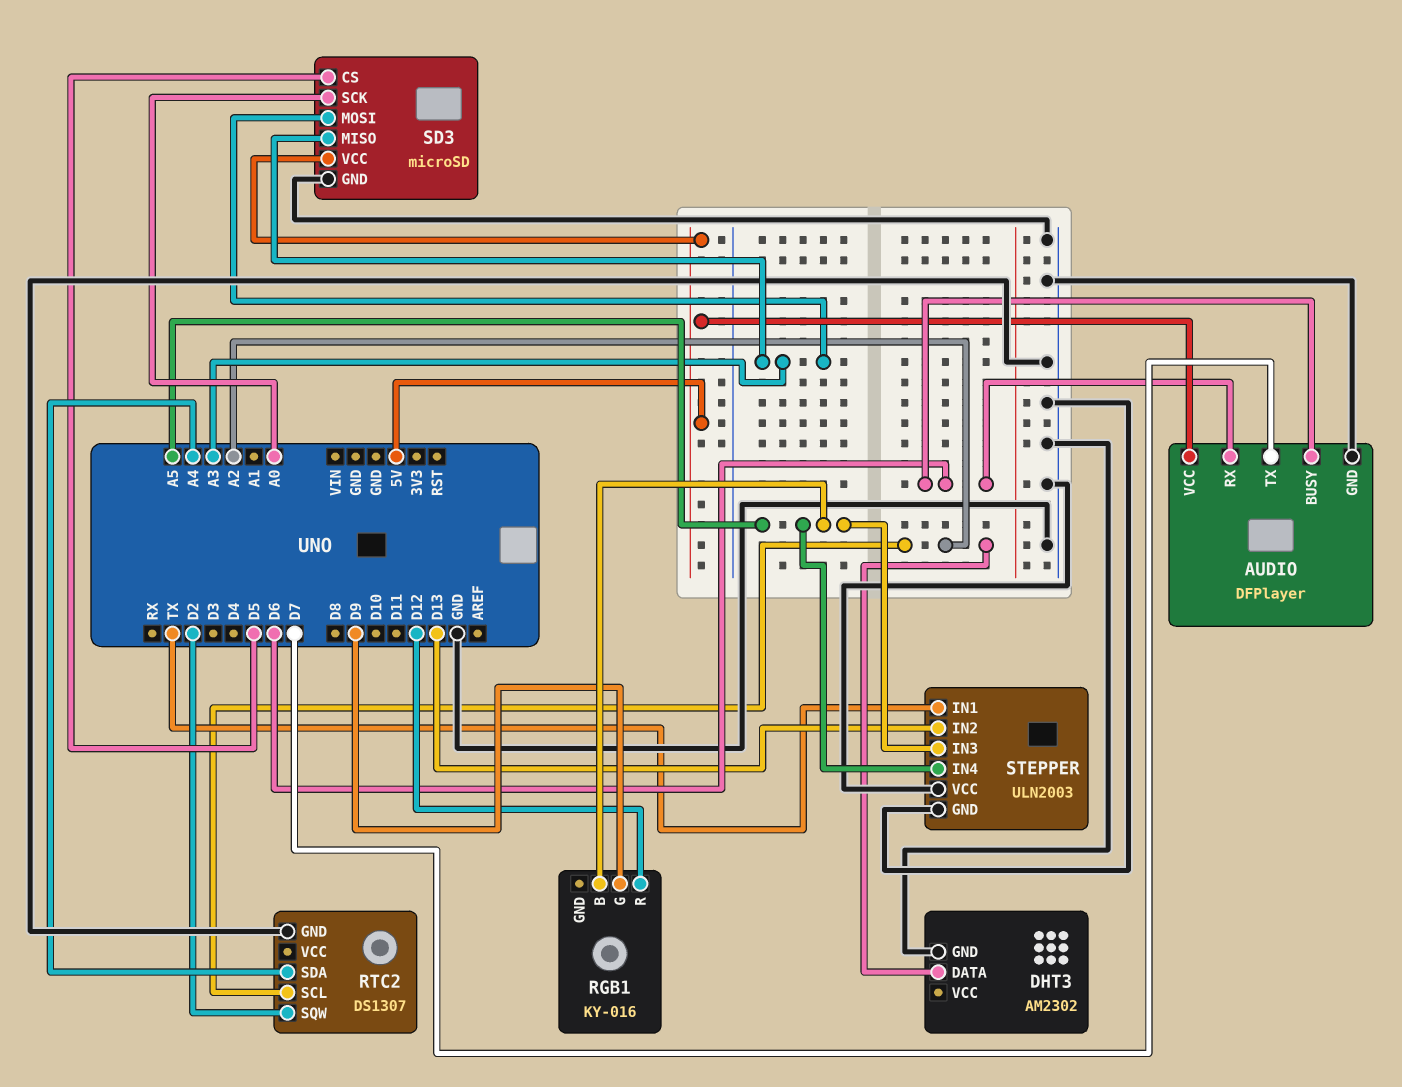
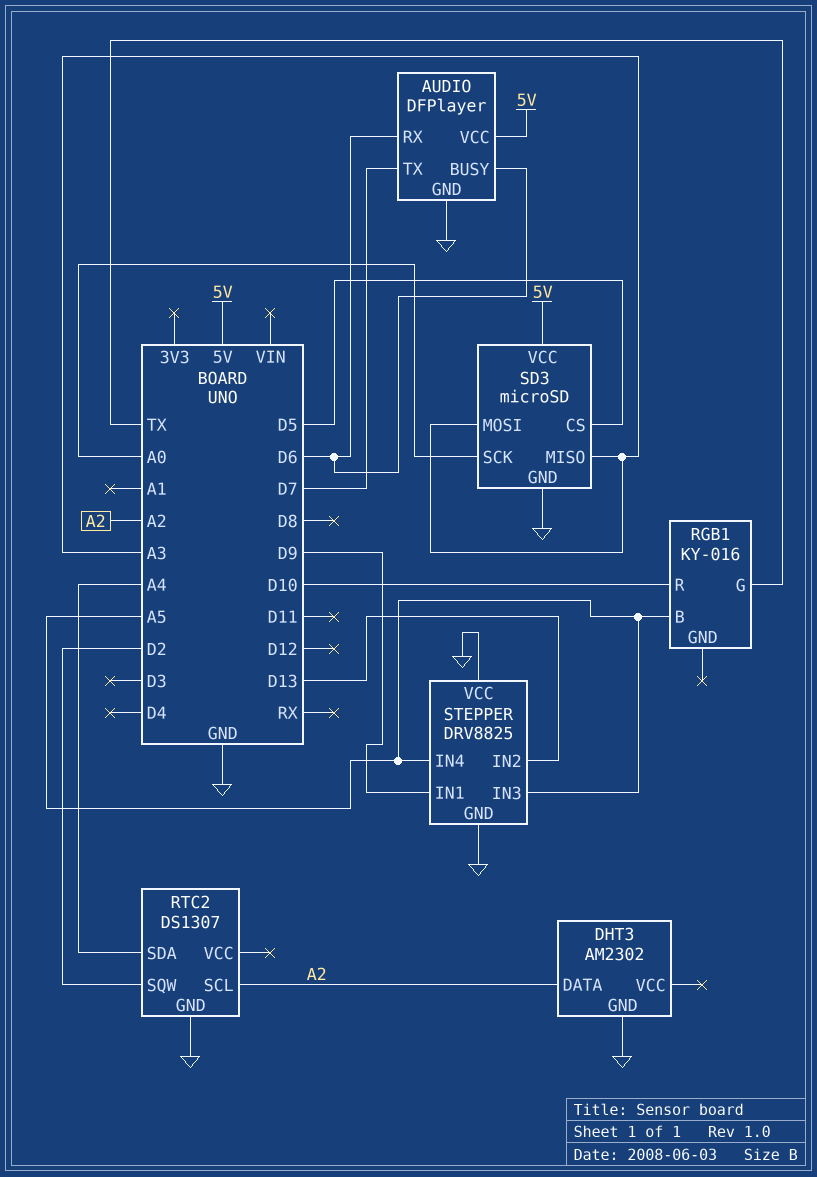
RGB1 pin G: D9 -> TX
RGB1 pin R: D12 -> D10
STEPPER: ULN2003 -> DRV8825
STEPPER pin IN1: TX -> D9

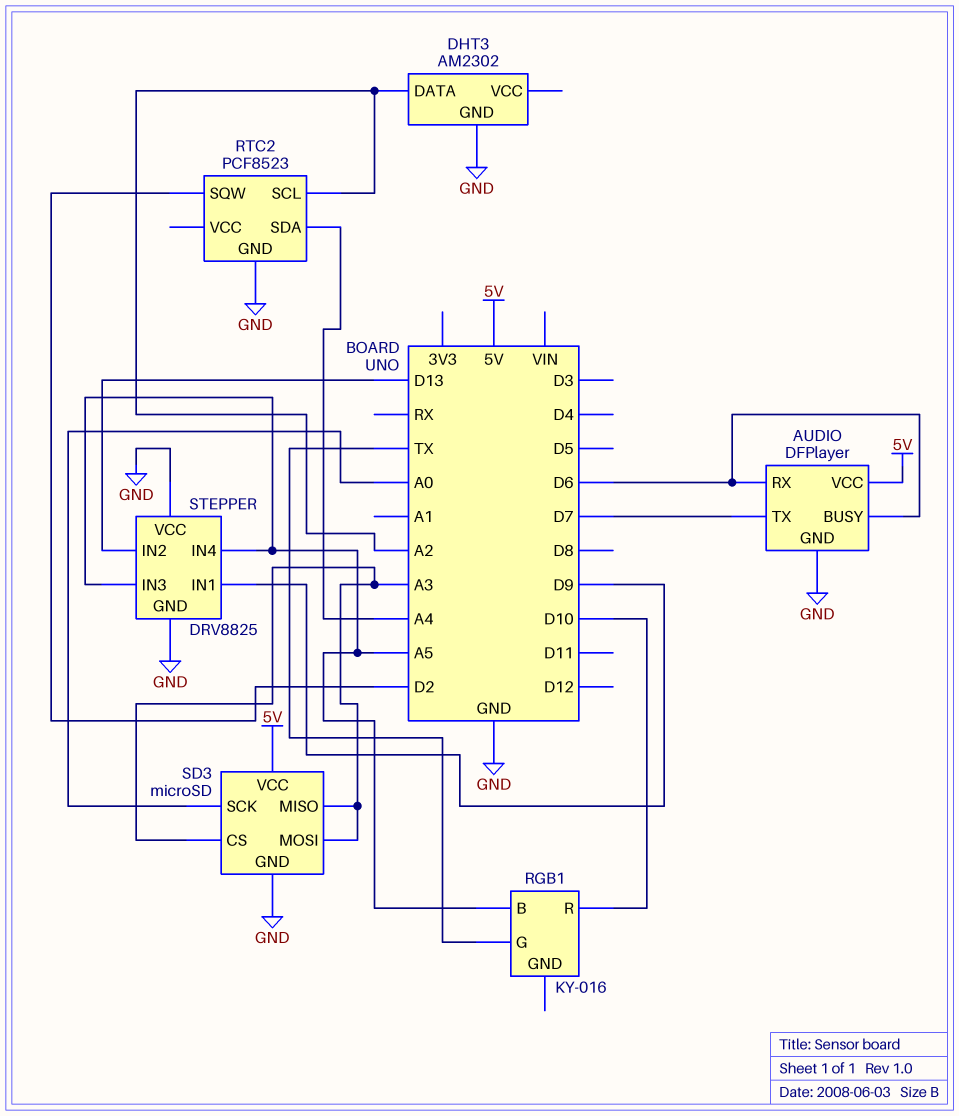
RTC2: DS1307 -> PCF8523
SD3 pin CS: D5 -> A3

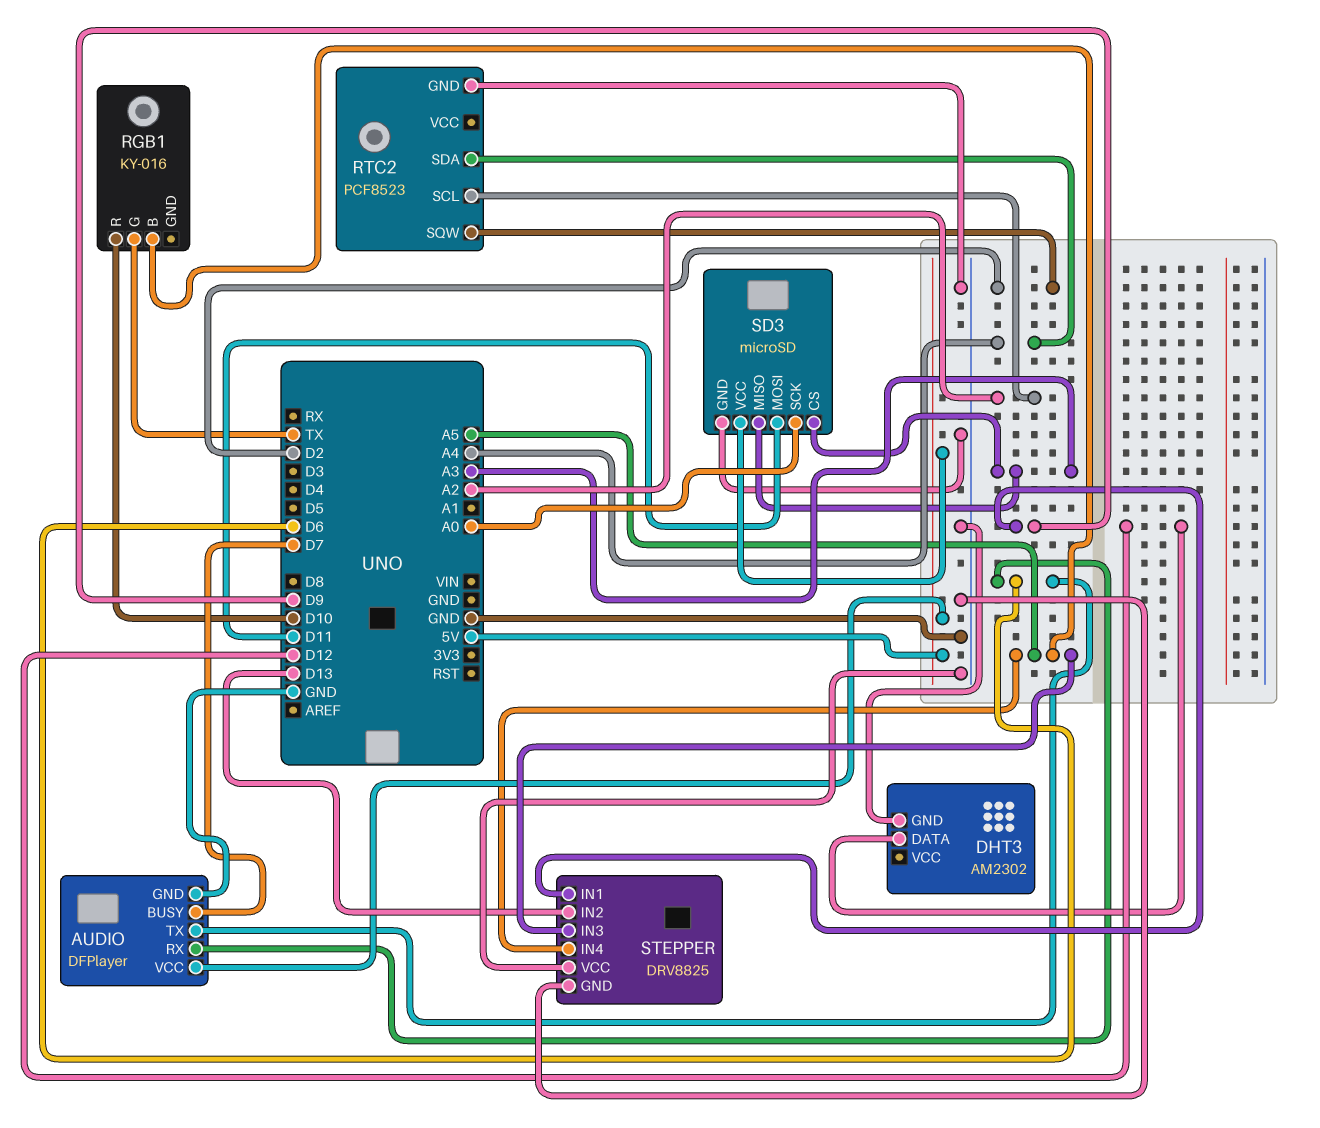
AUDIO pin BUSY: D6 -> D7
AUDIO pin TX: D7 -> D6
DHT3 pin DATA: A2 -> D12
SD3 pin MOSI: A3 -> D11

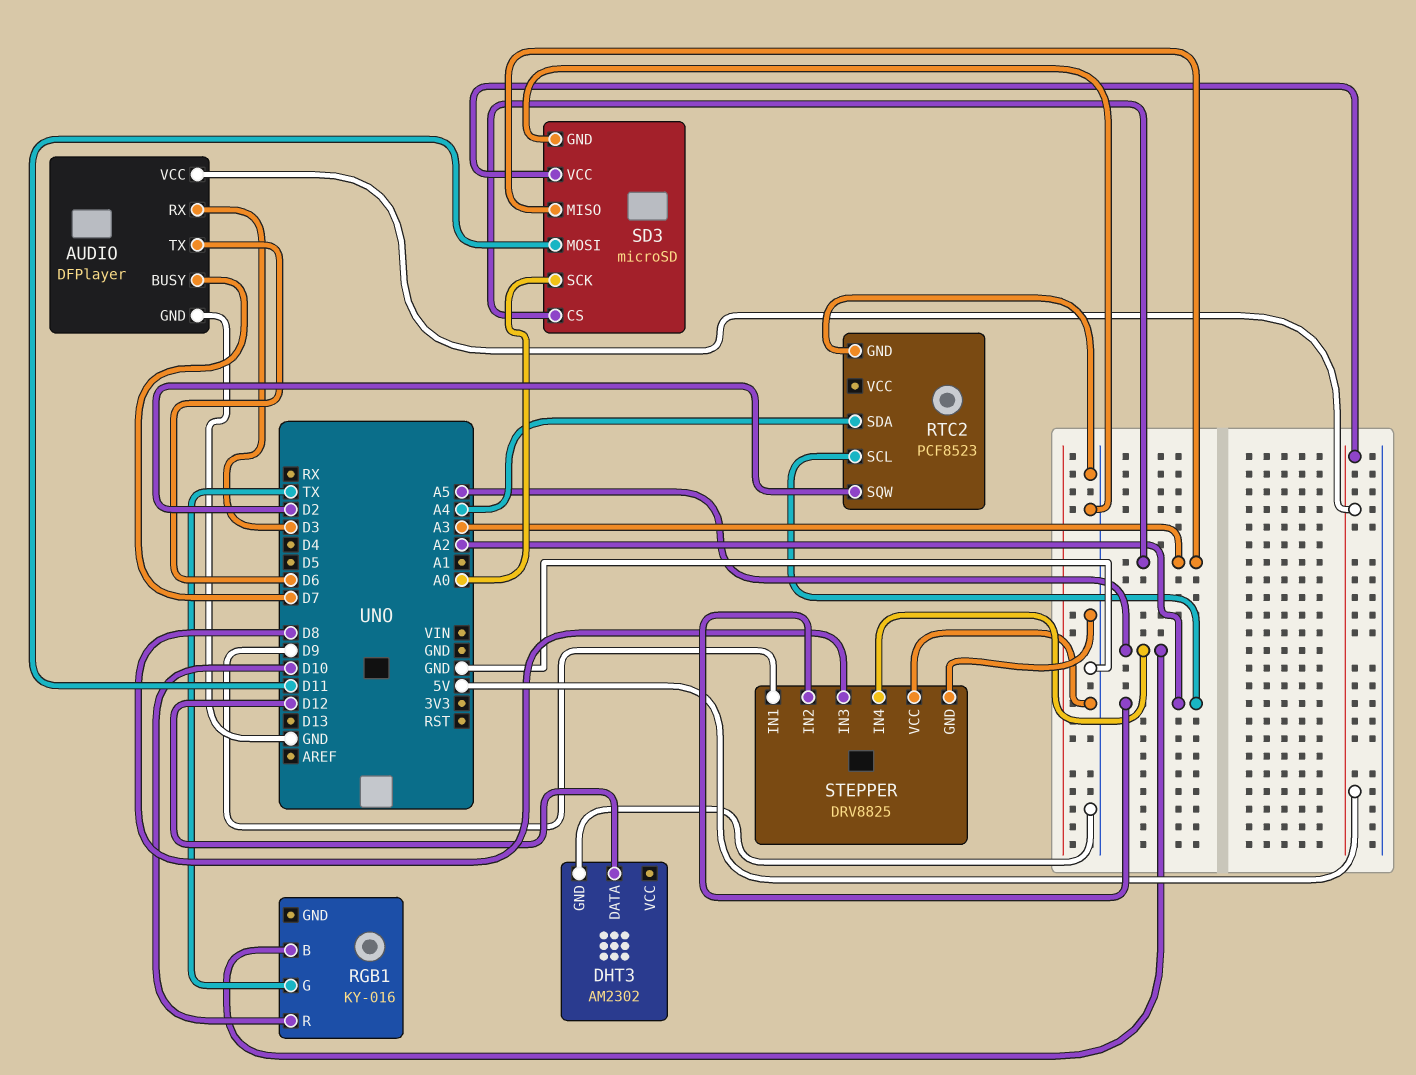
AUDIO pin RX: D6 -> D3
STEPPER pin IN2: D13 -> A2
STEPPER pin IN3: A5 -> D8

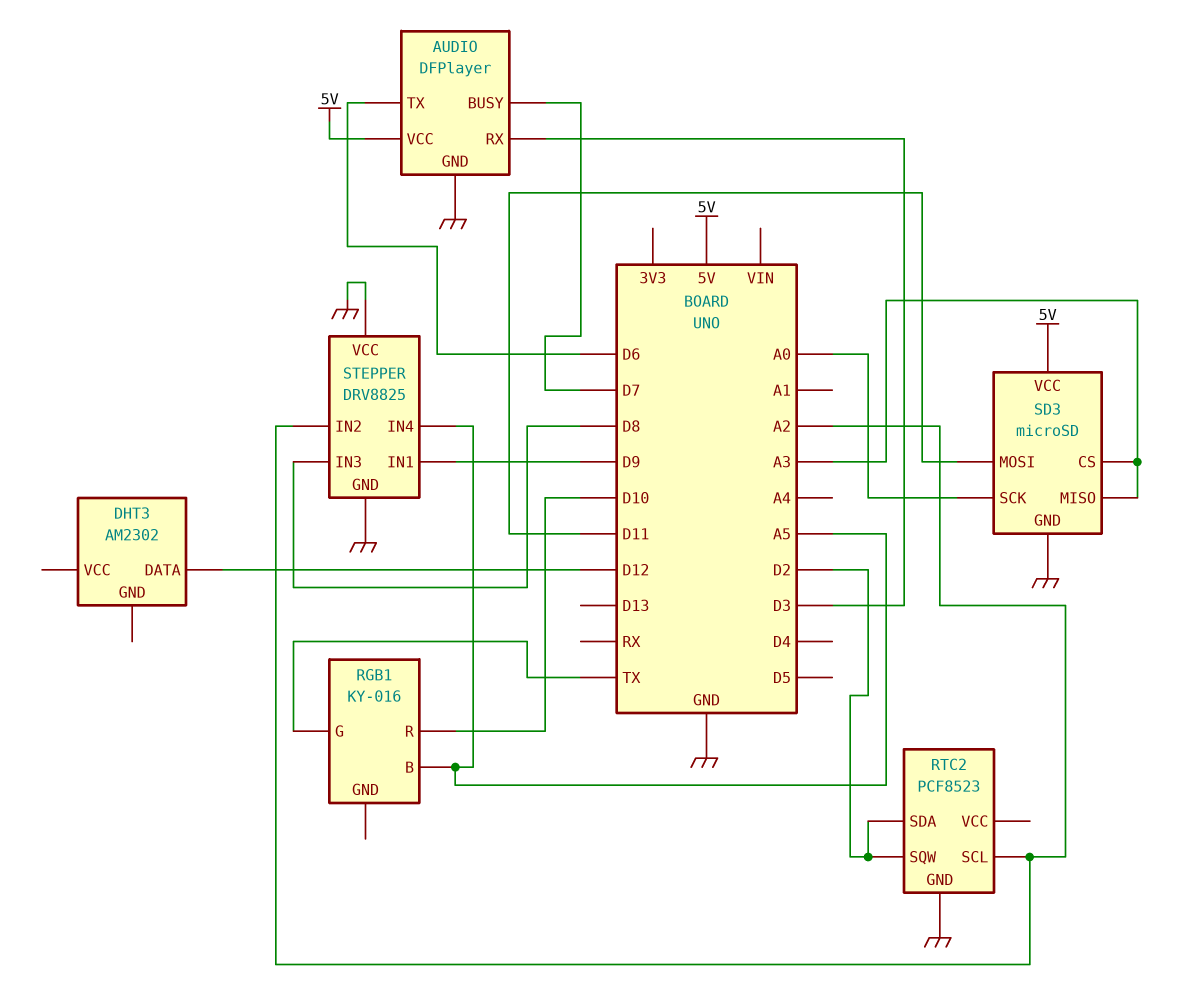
DHT3 pin GND: GND -> none
RTC2 pin SDA: A4 -> D2

